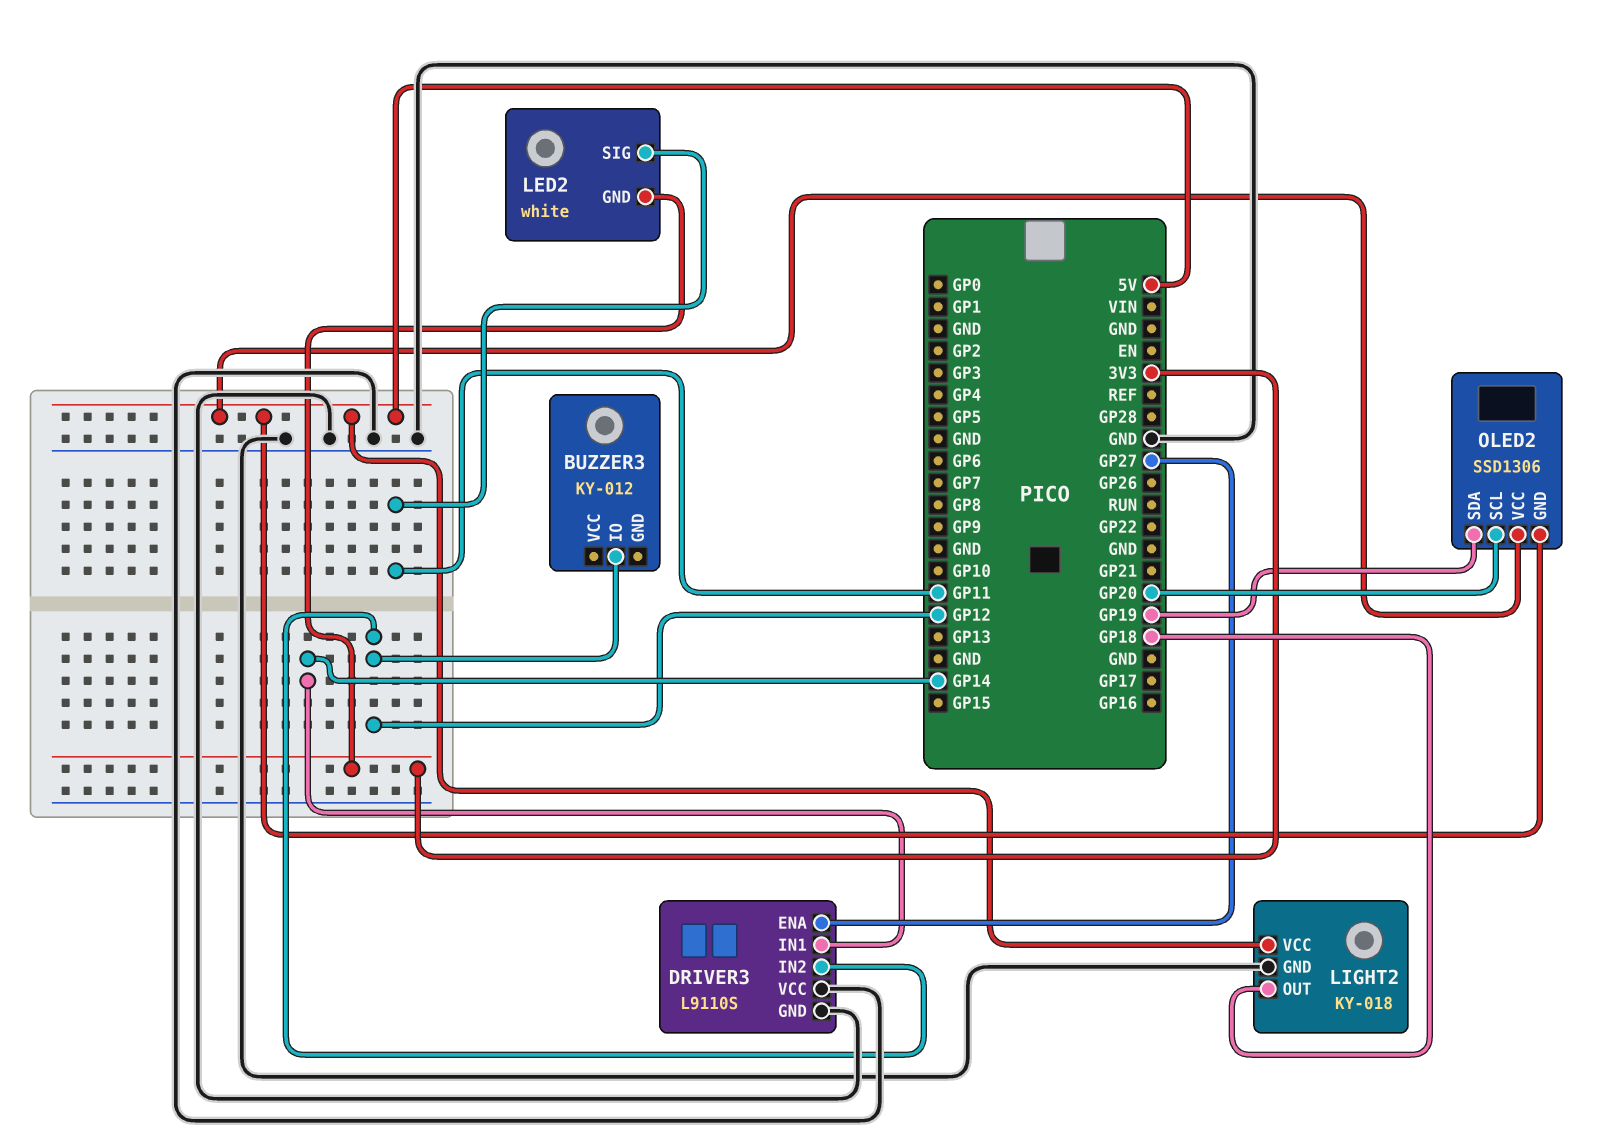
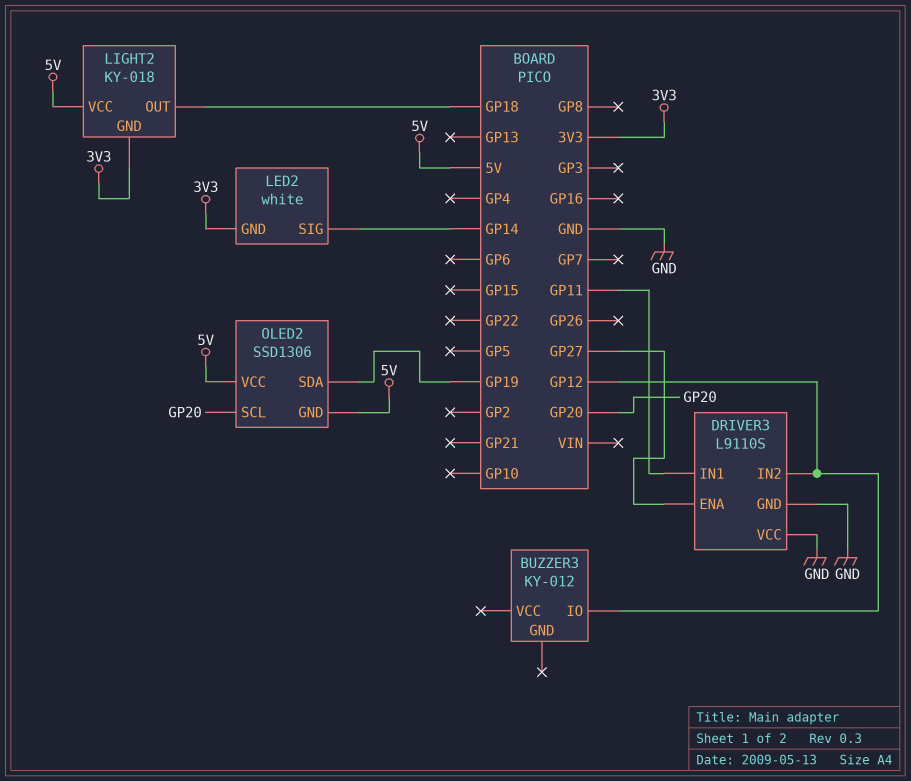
DRIVER3 pin IN1: GP14 -> GP11
LED2 pin SIG: GP11 -> GP14
LIGHT2 pin GND: GND -> 3V3

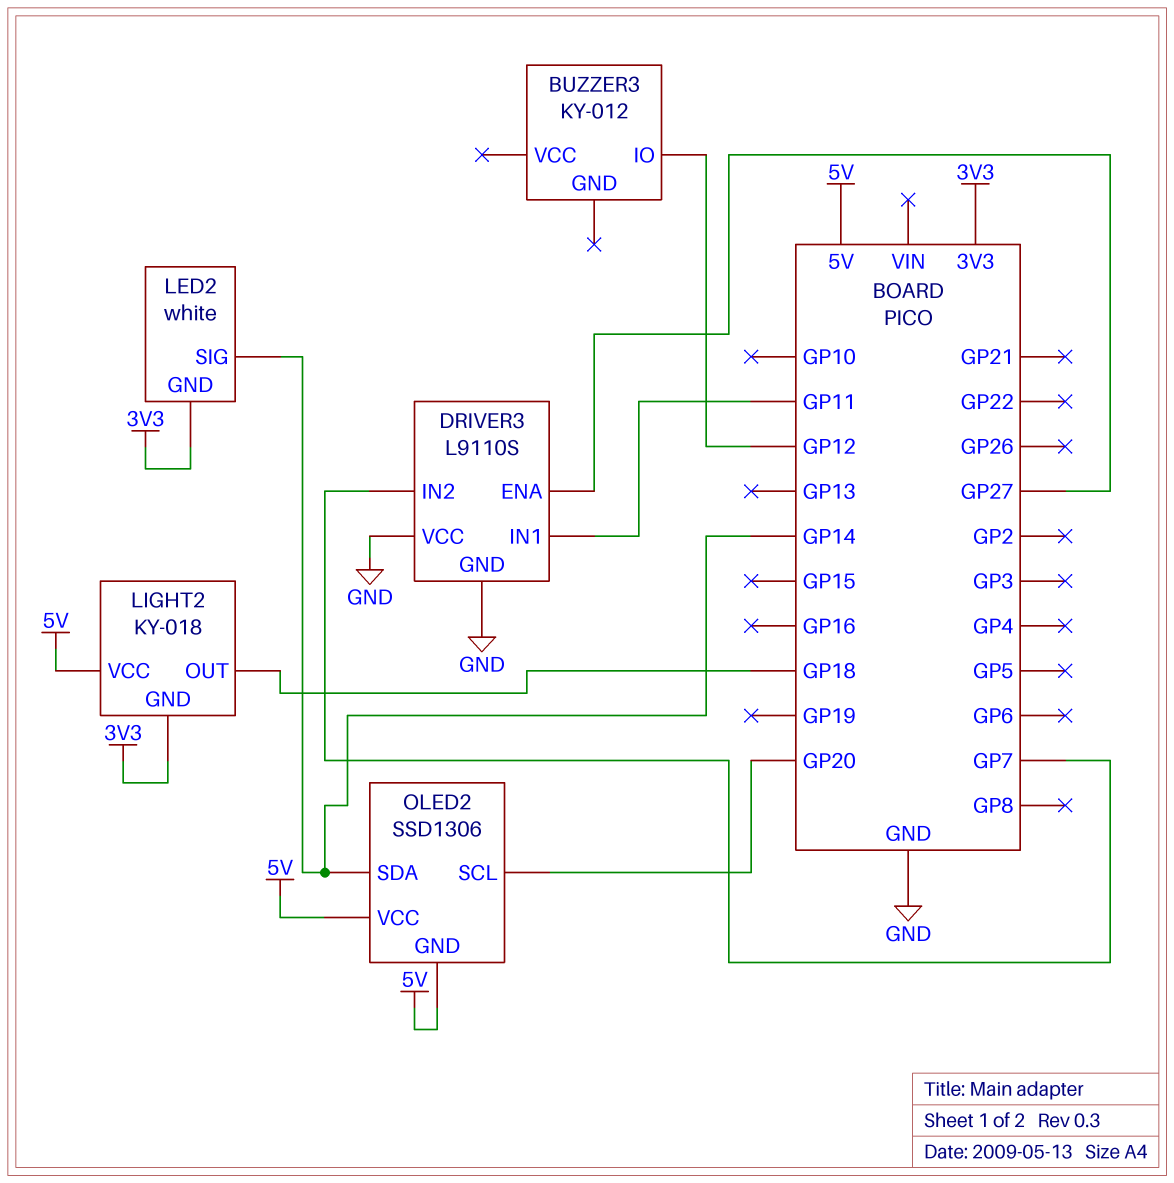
DRIVER3 pin IN2: GP12 -> GP7
OLED2 pin SDA: GP19 -> GP14

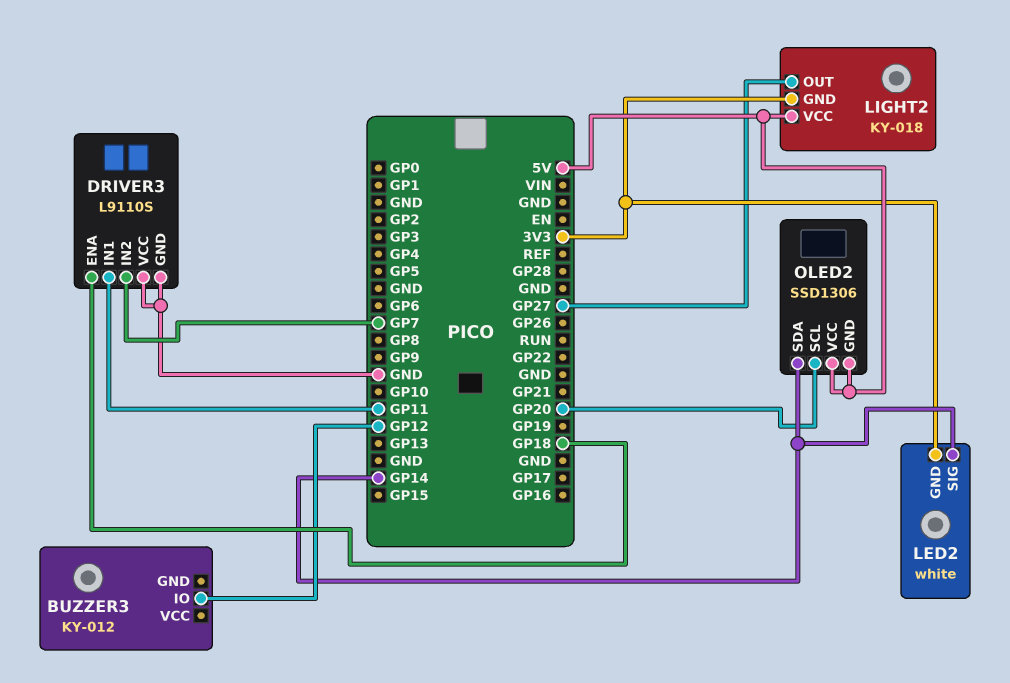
DRIVER3 pin ENA: GP27 -> GP18
LIGHT2 pin OUT: GP18 -> GP27

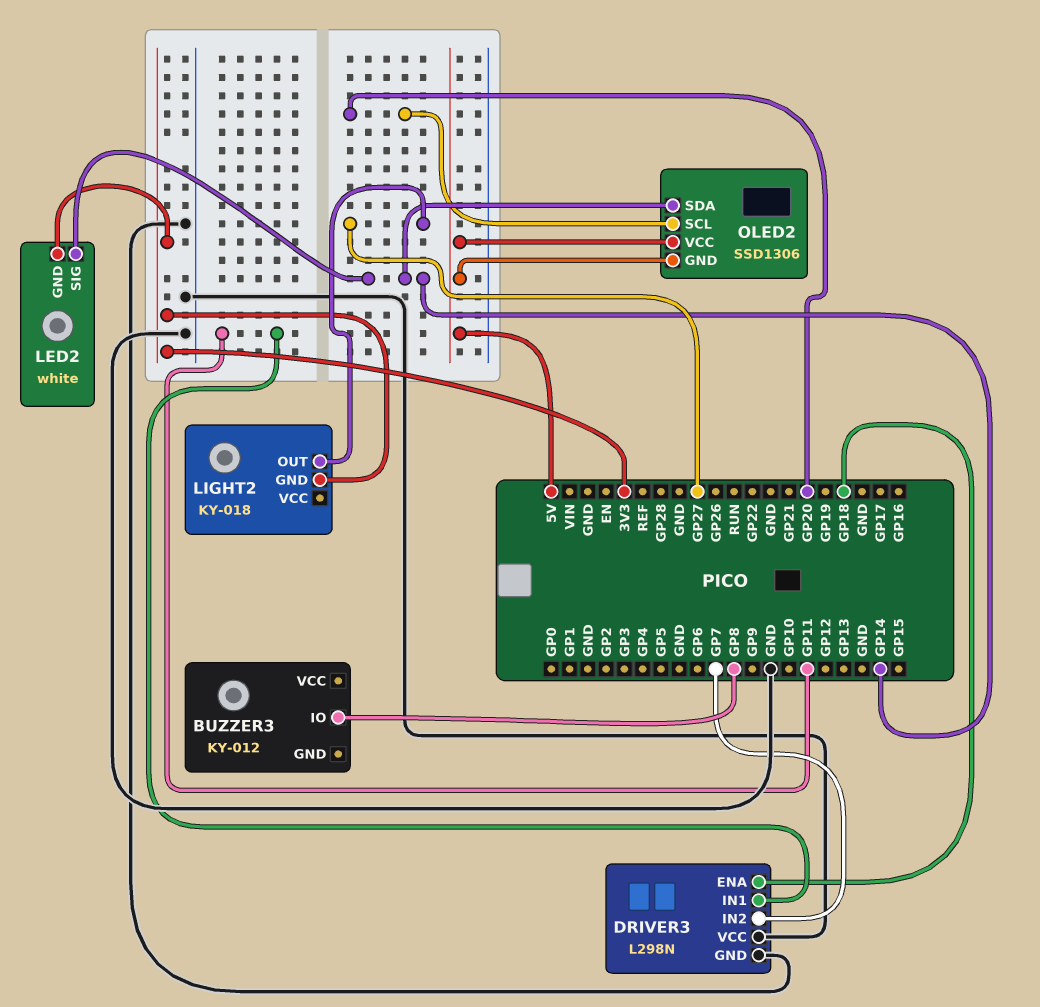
BUZZER3 pin IO: GP12 -> GP8
DRIVER3: L9110S -> L298N
LIGHT2 pin VCC: 5V -> none

